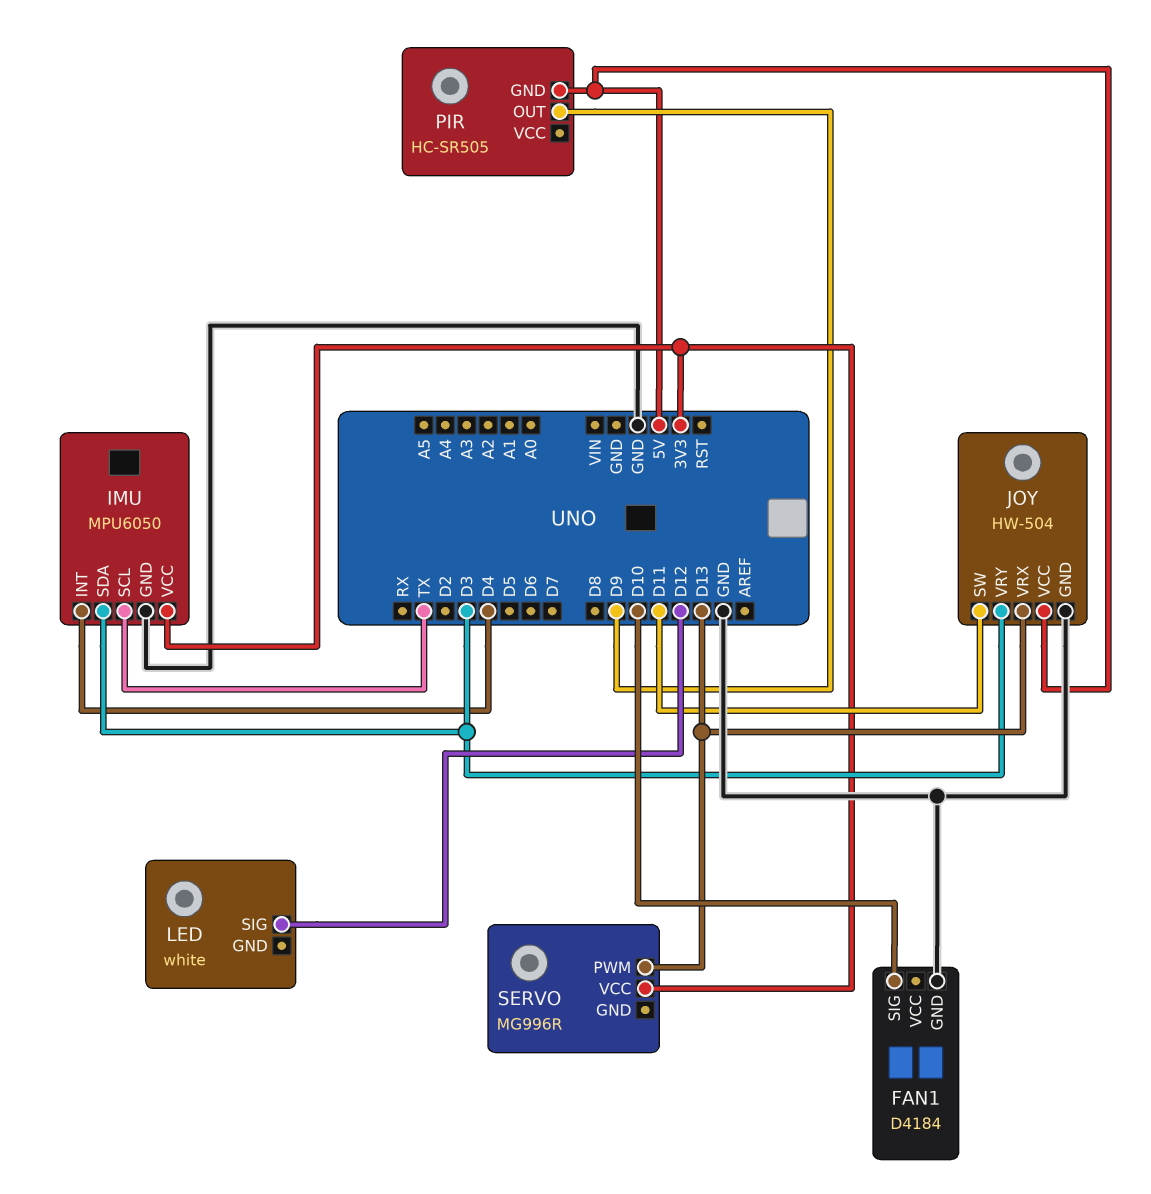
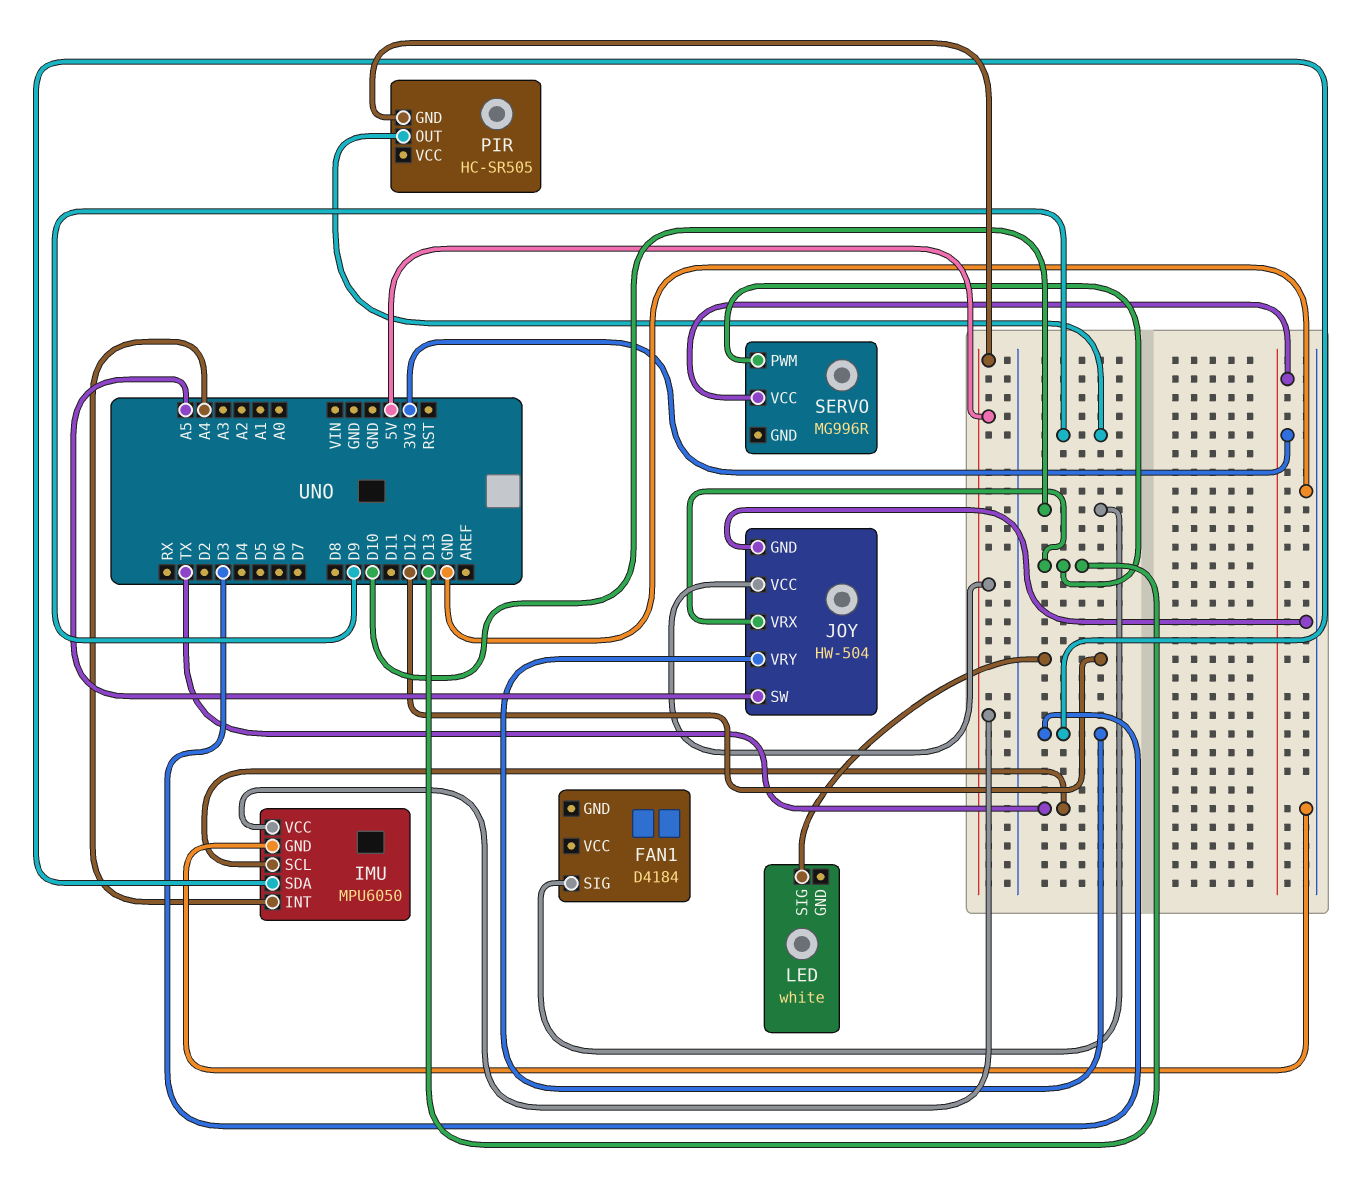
FAN1 pin GND: GND -> none
IMU pin INT: D4 -> A4
IMU pin VCC: 3V3 -> 5V
JOY pin SW: D11 -> A5

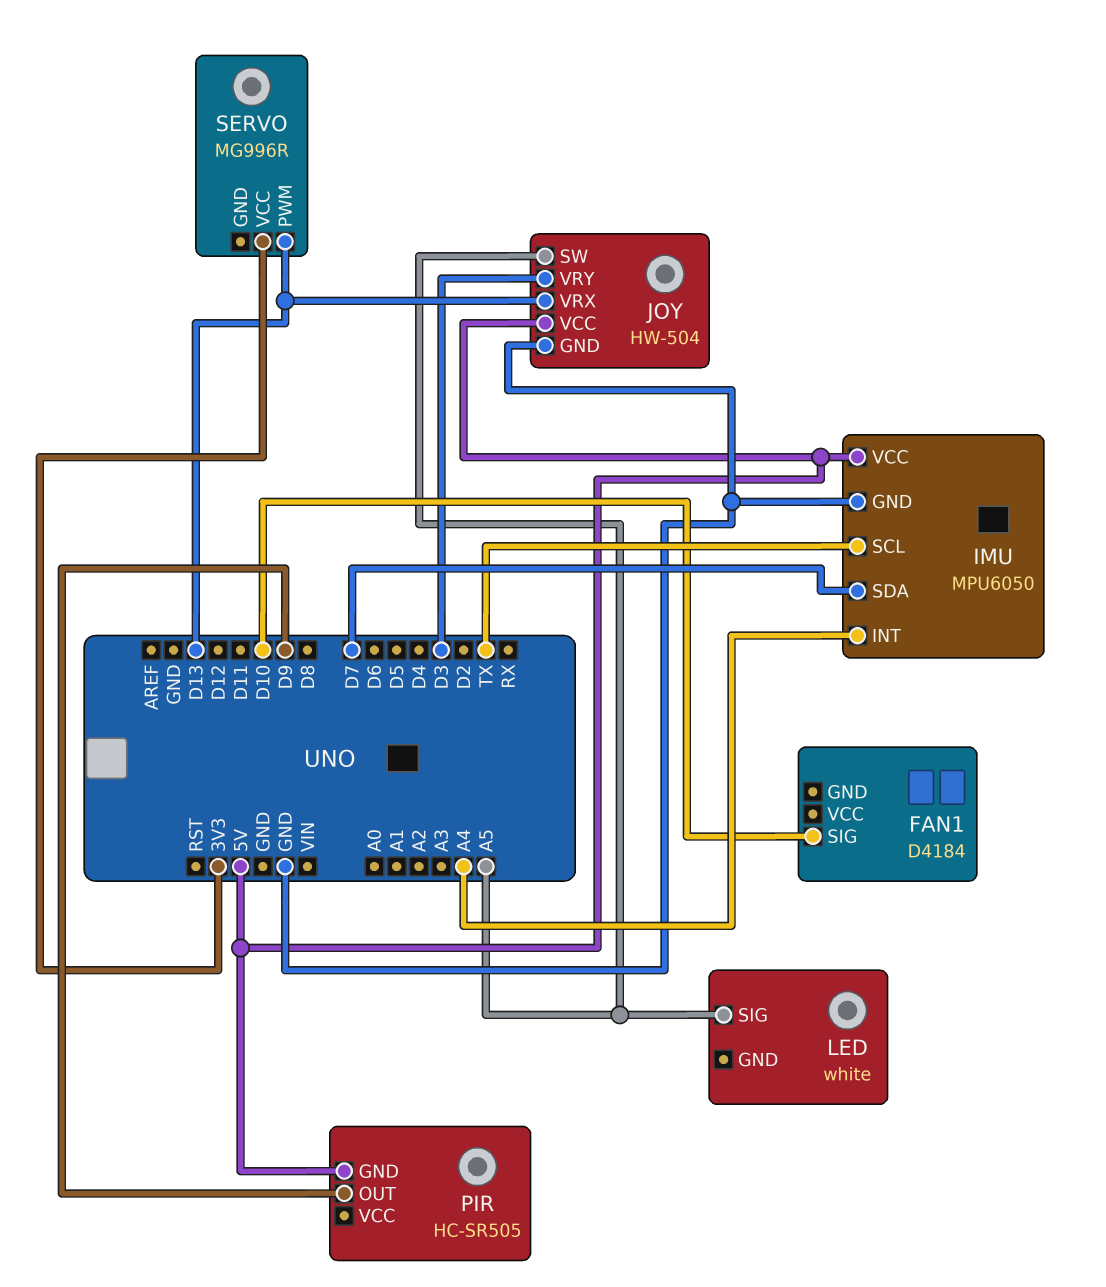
IMU pin SDA: D3 -> D7
LED pin SIG: D12 -> A5

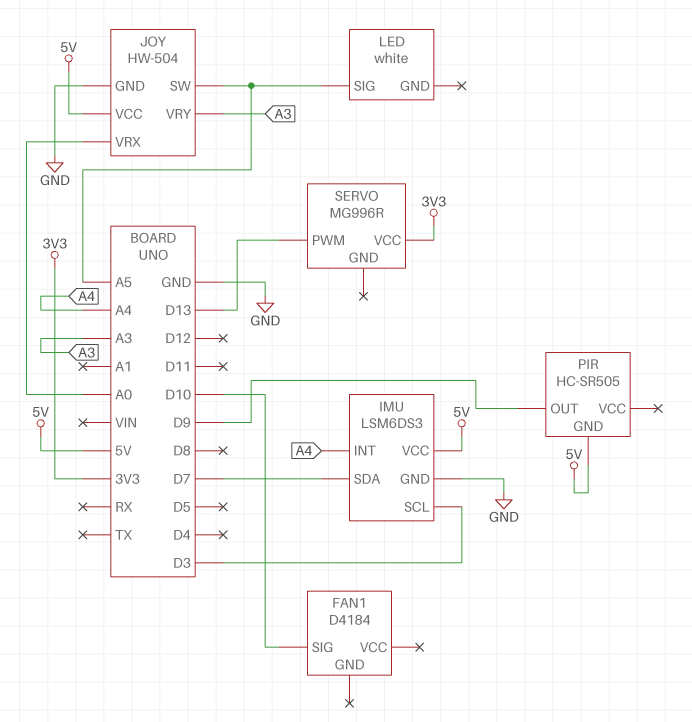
IMU: MPU6050 -> LSM6DS3
IMU pin SCL: TX -> D3
JOY pin VRX: D13 -> A0
JOY pin VRY: D3 -> A3

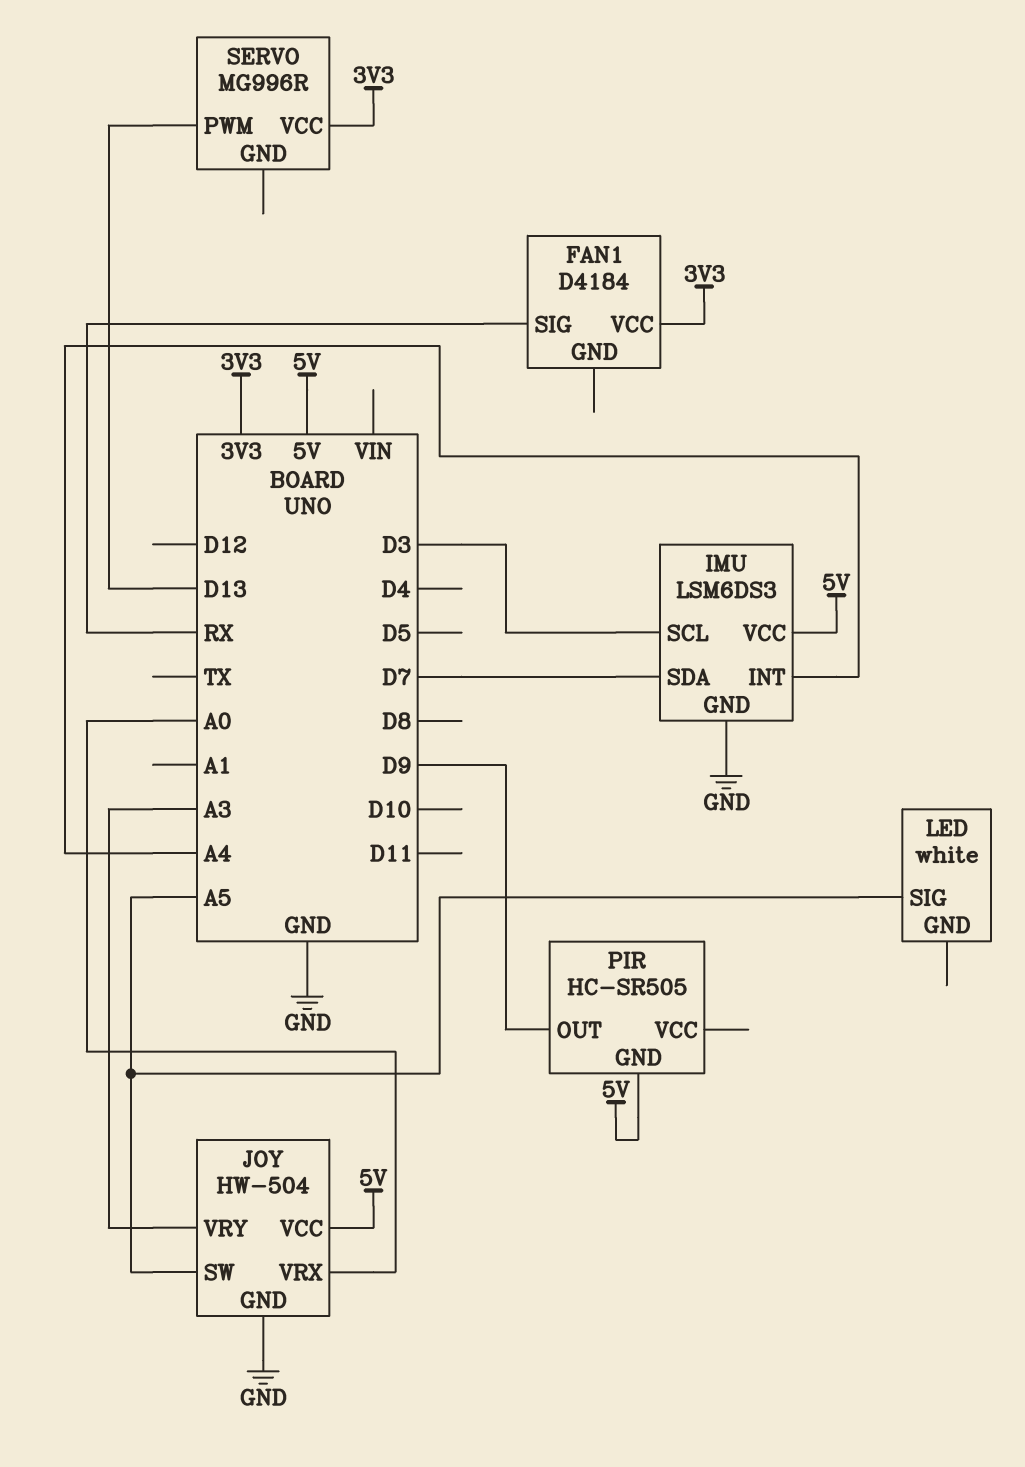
FAN1 pin SIG: D10 -> RX
FAN1 pin VCC: none -> 3V3

